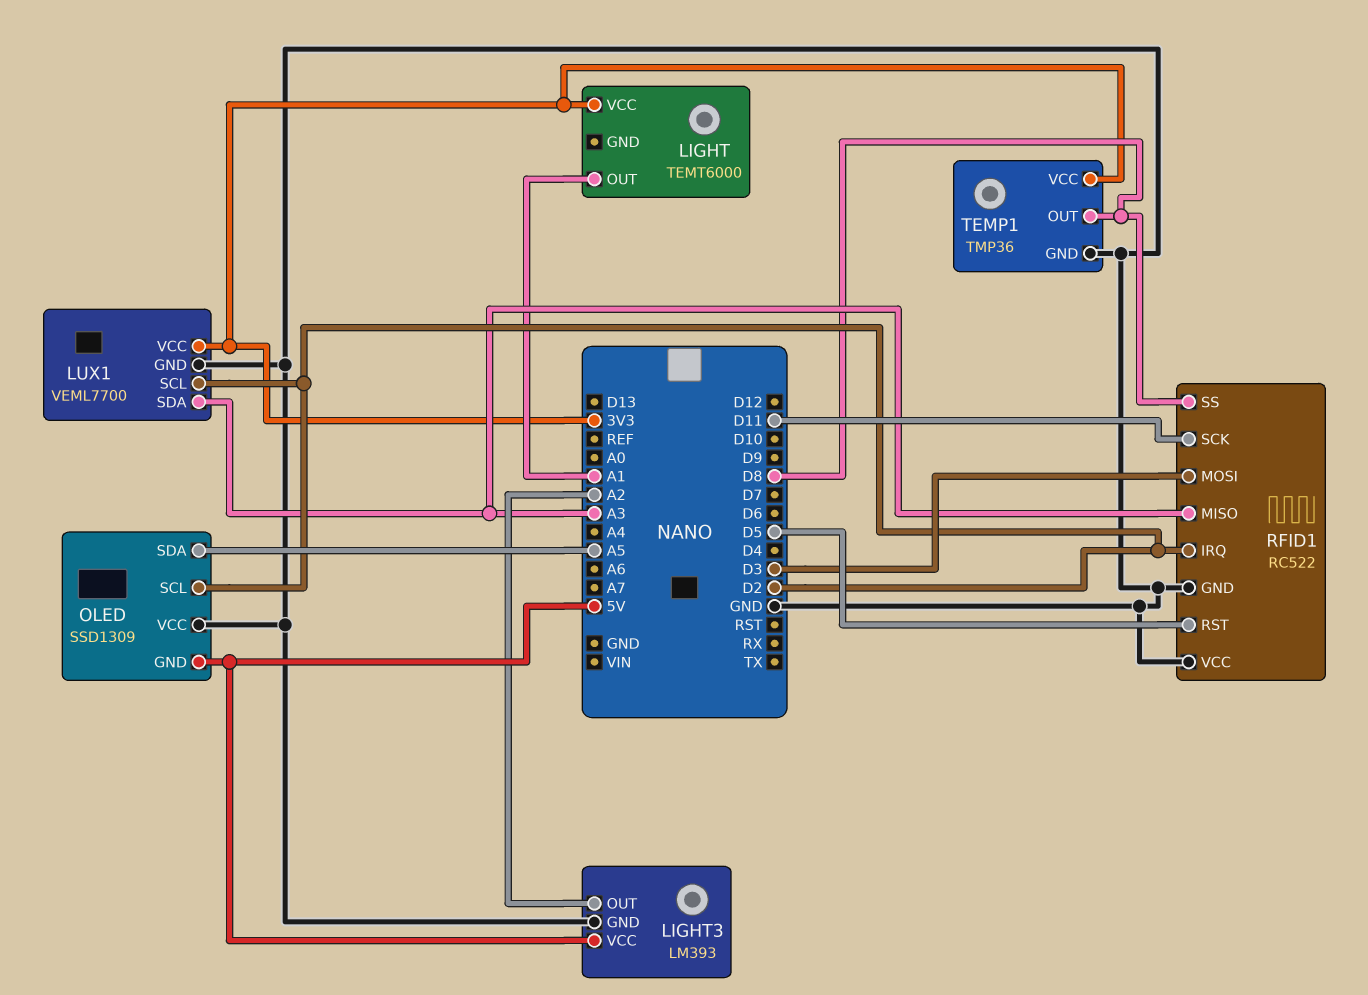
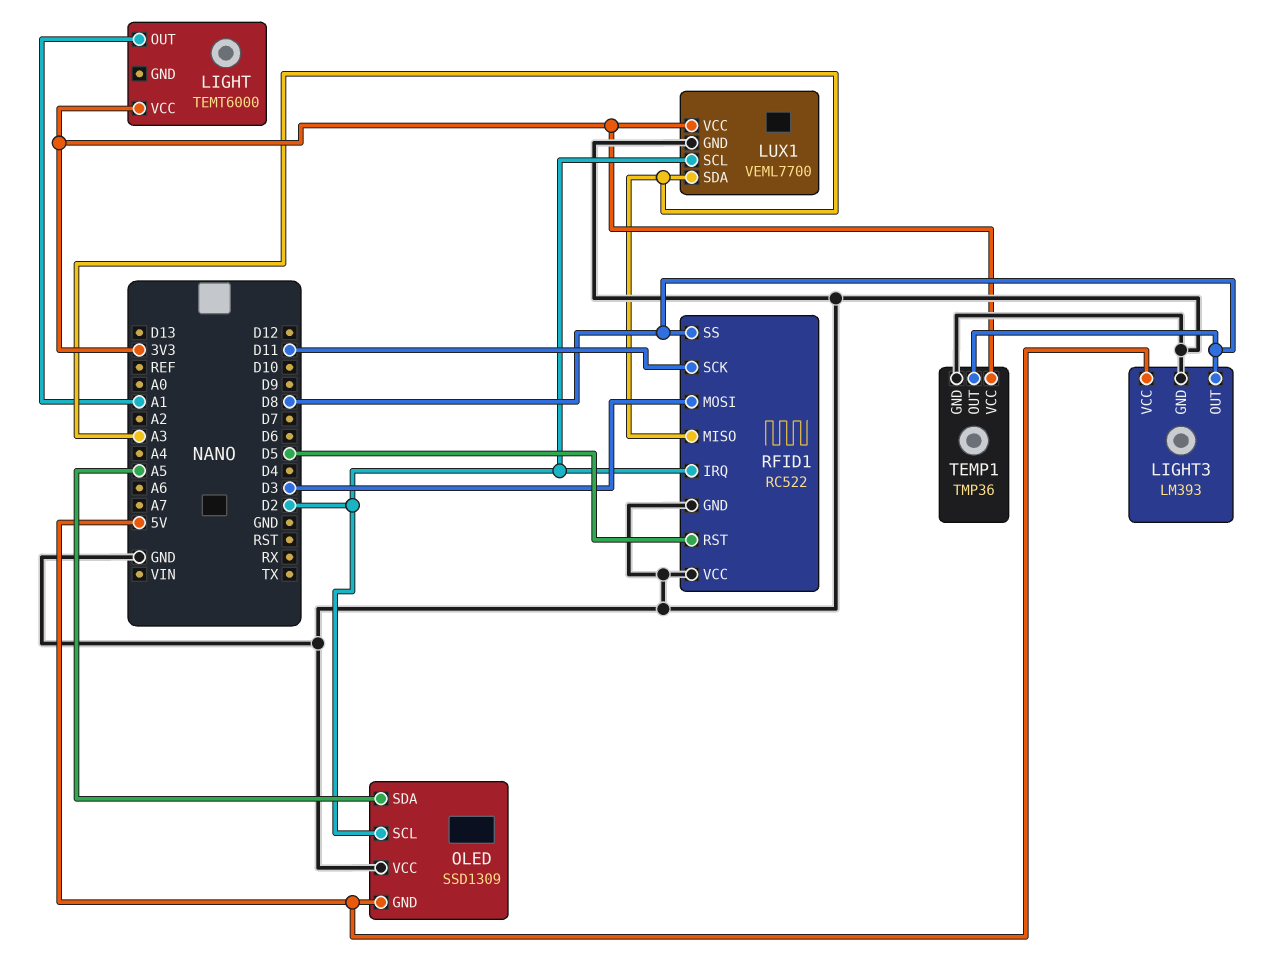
LIGHT3 pin OUT: A2 -> D8

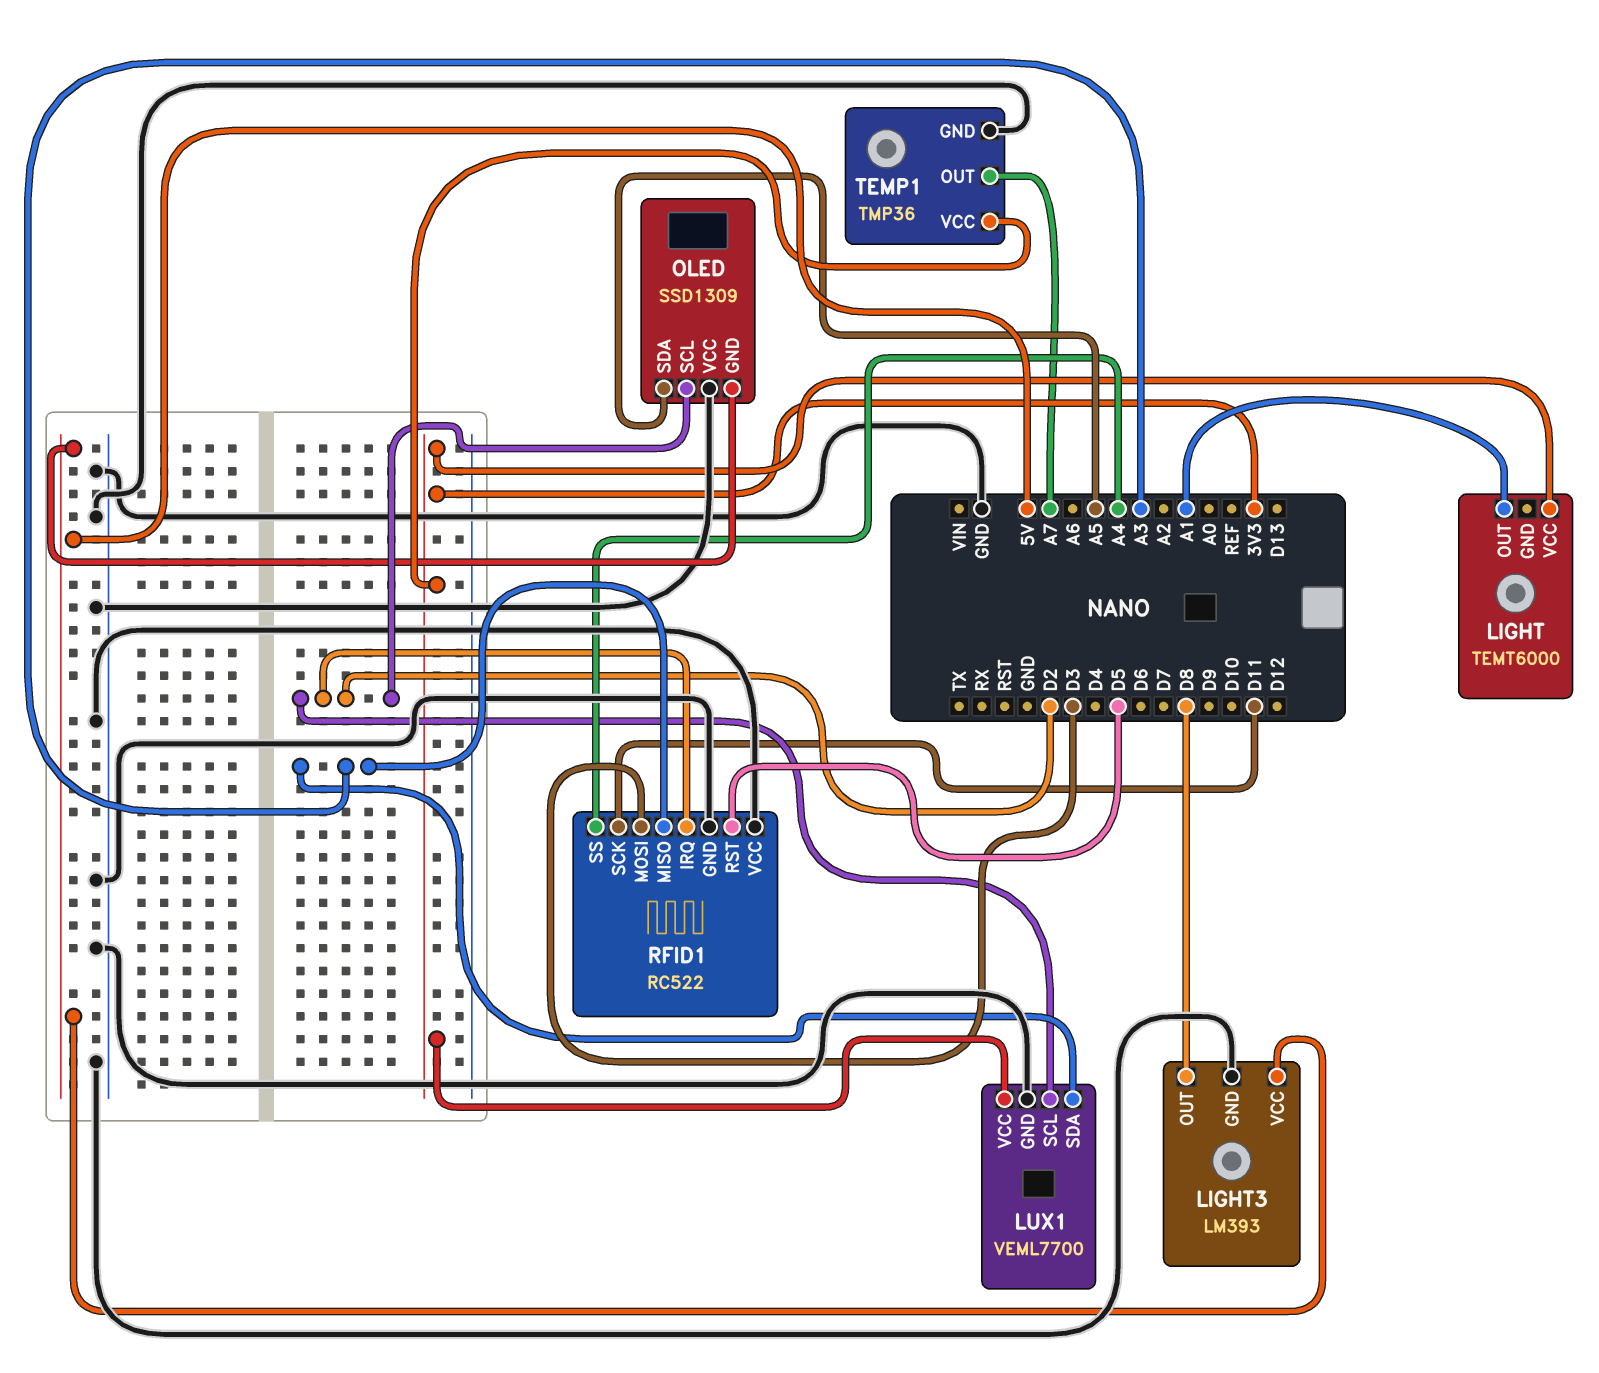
RFID1 pin SS: D8 -> A4
TEMP1 pin OUT: D8 -> A7

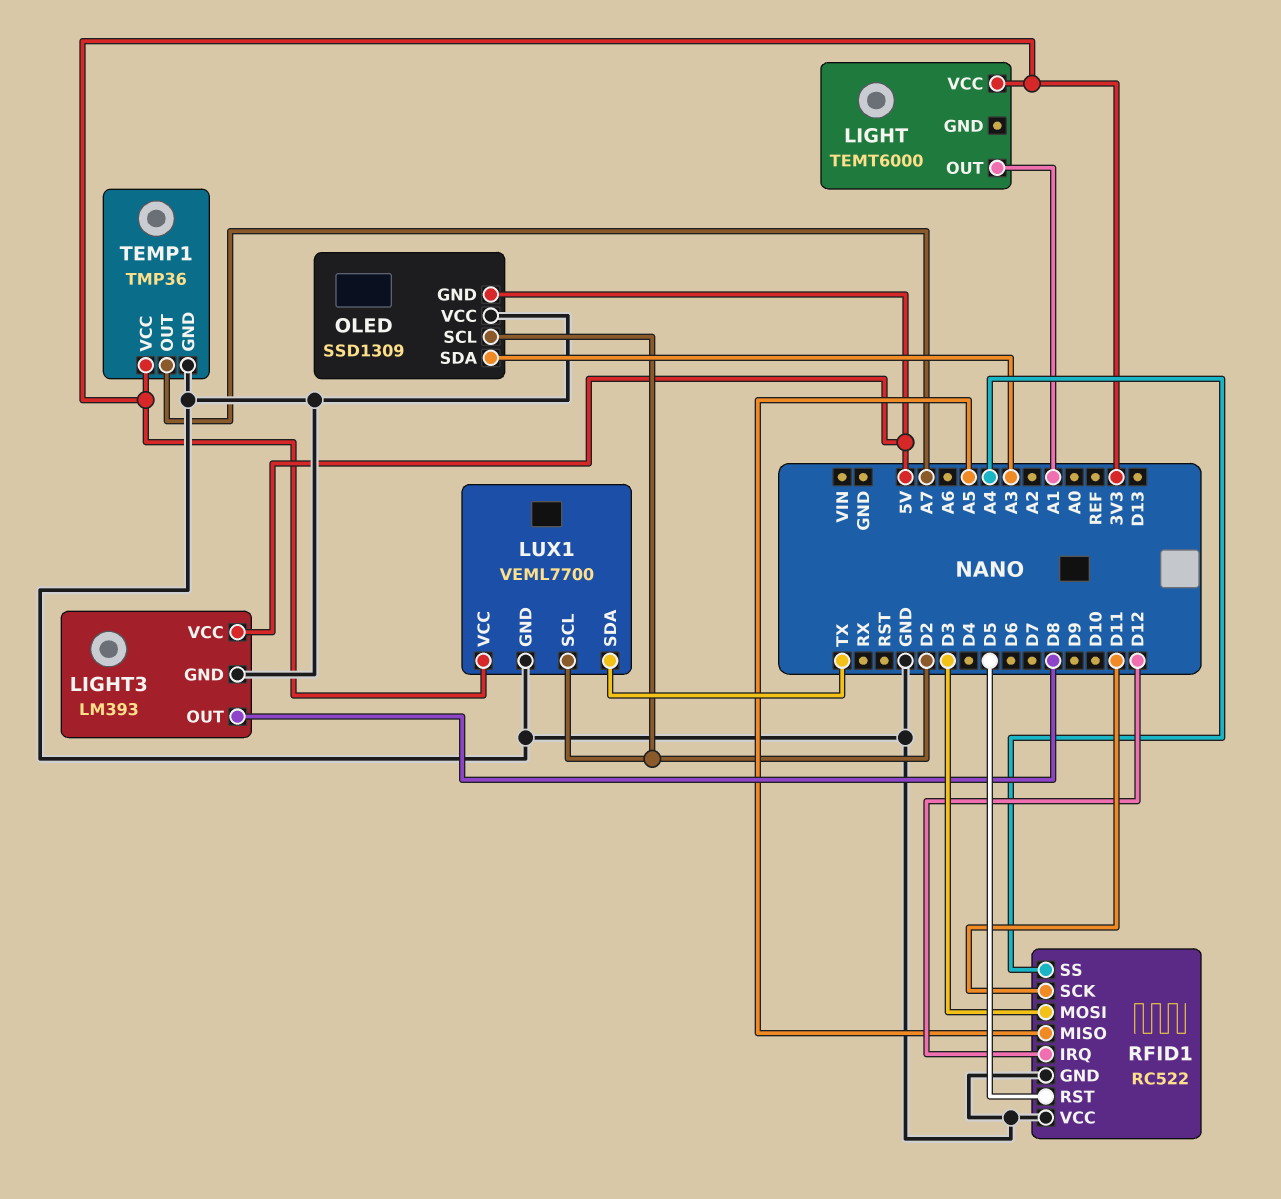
LUX1 pin SDA: A3 -> TX
OLED pin SDA: A5 -> A3
RFID1 pin IRQ: D2 -> D12
RFID1 pin MISO: A3 -> A5

